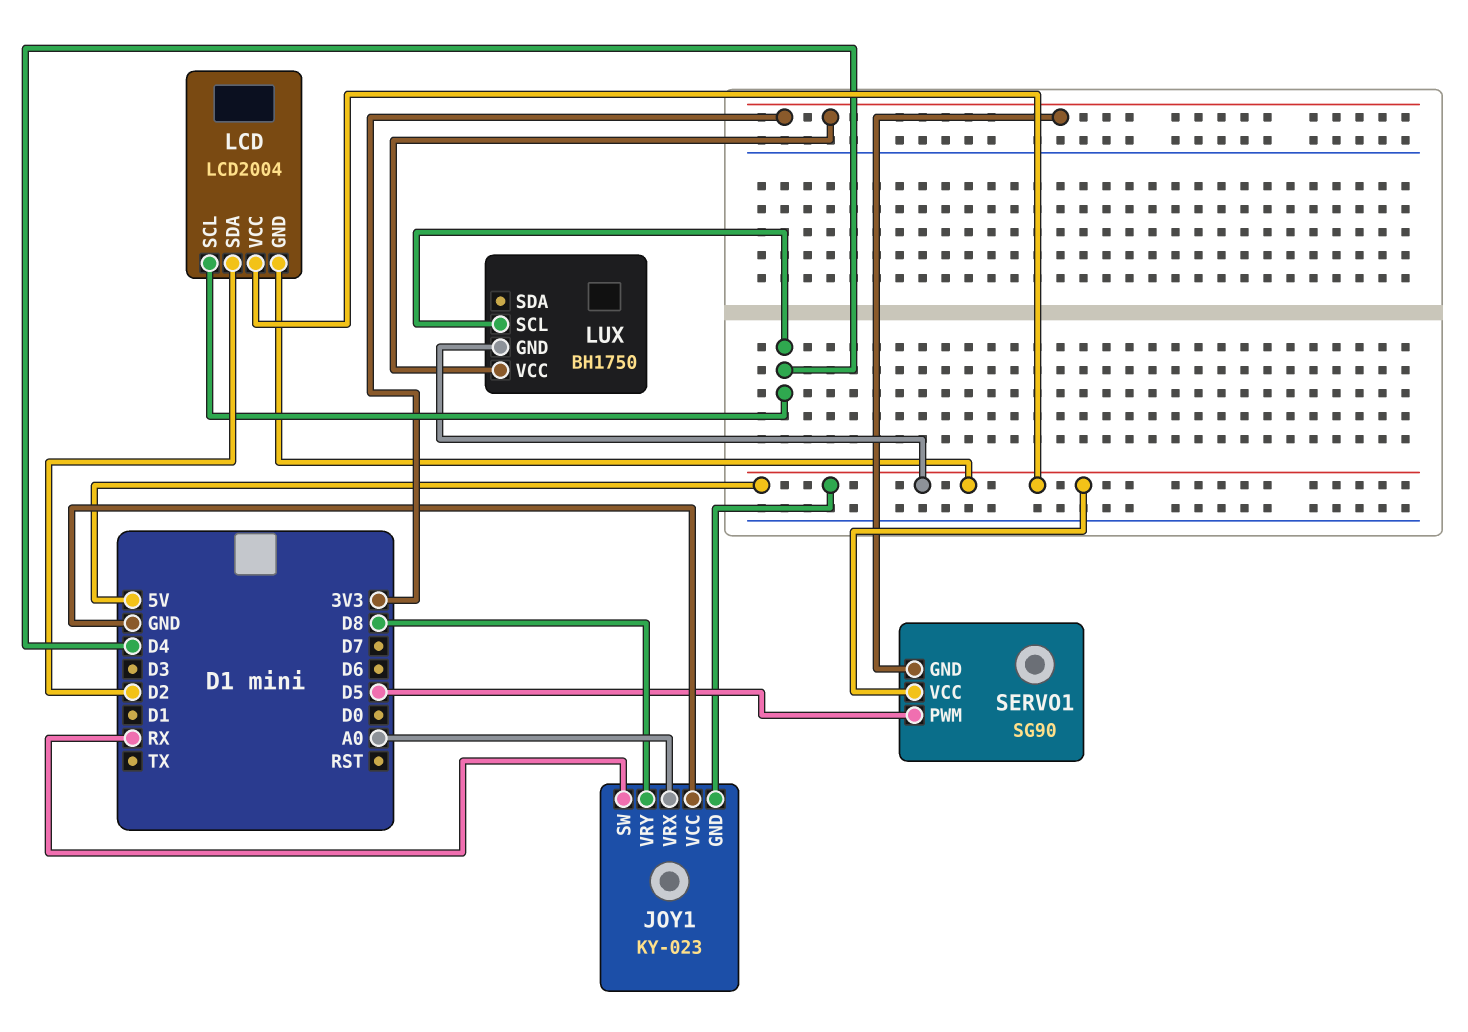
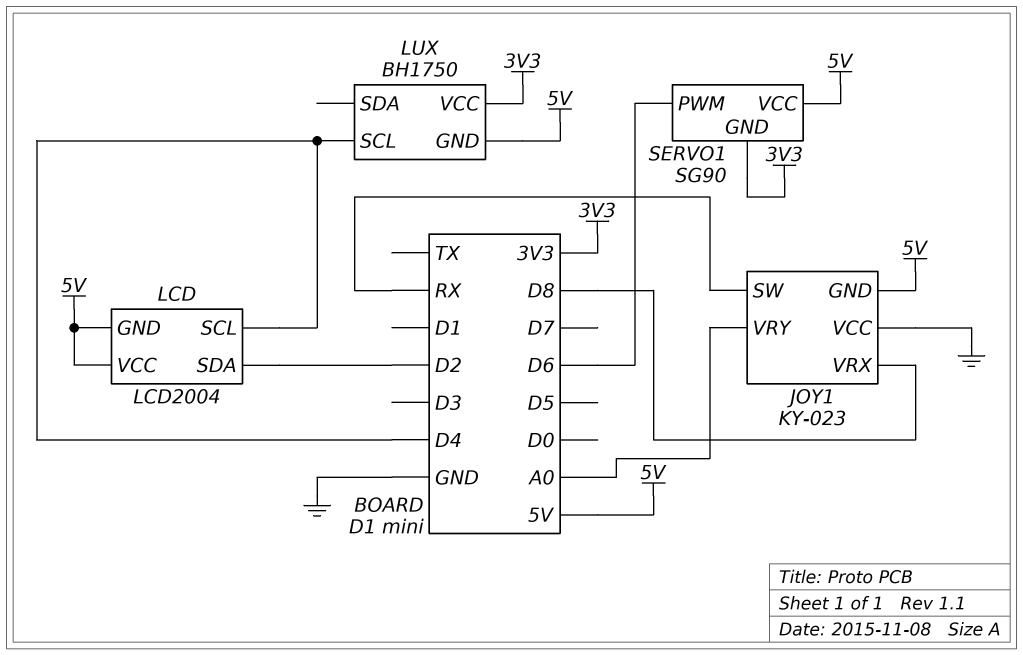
JOY1 pin VRX: A0 -> D8
JOY1 pin VRY: D8 -> A0
SERVO1 pin PWM: D5 -> D6

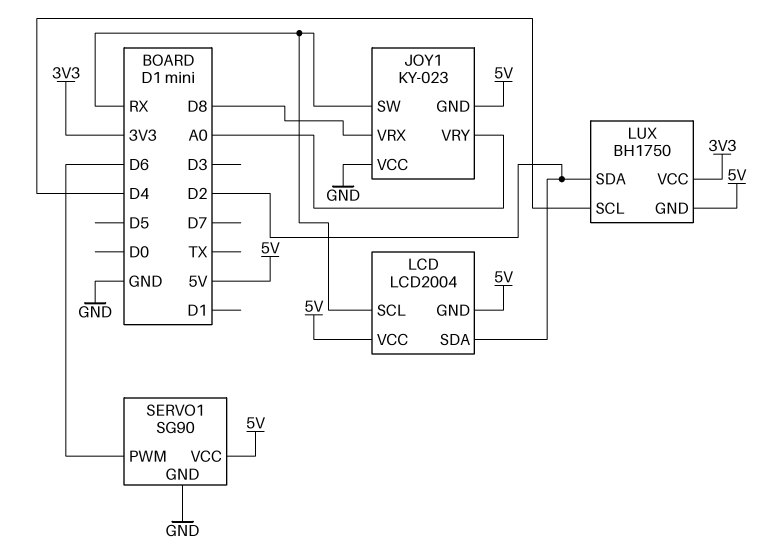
LCD pin SCL: D4 -> RX
LUX pin SDA: none -> D2
SERVO1 pin GND: 3V3 -> GND

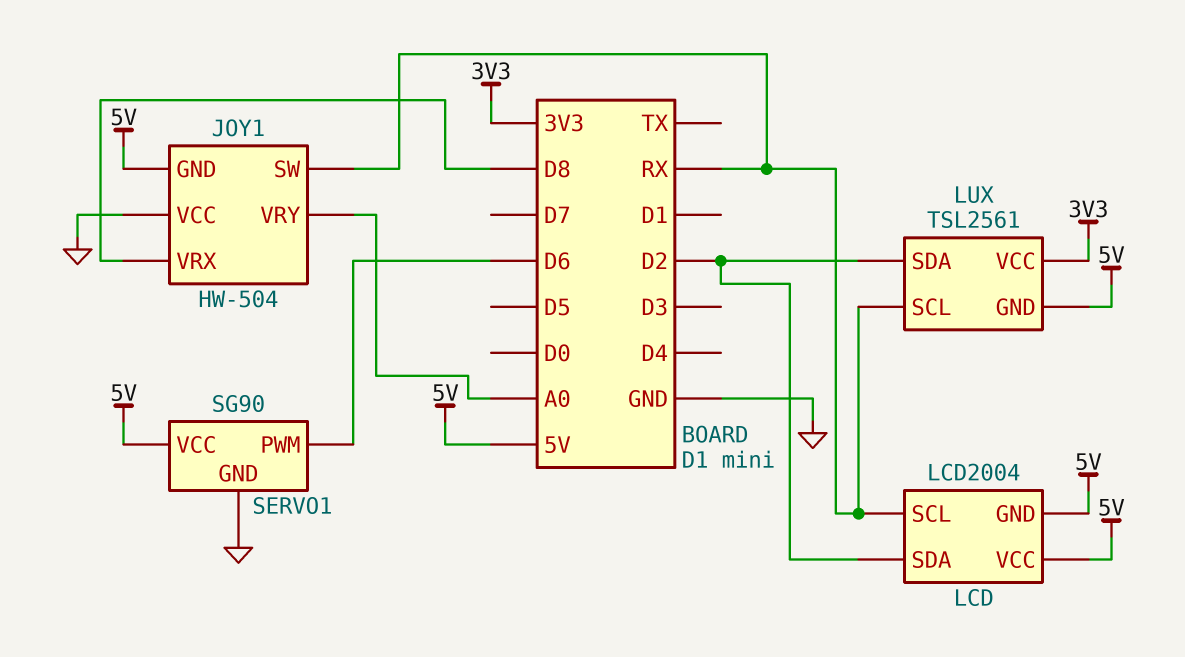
JOY1: KY-023 -> HW-504
LUX: BH1750 -> TSL2561
LUX pin SCL: D4 -> RX

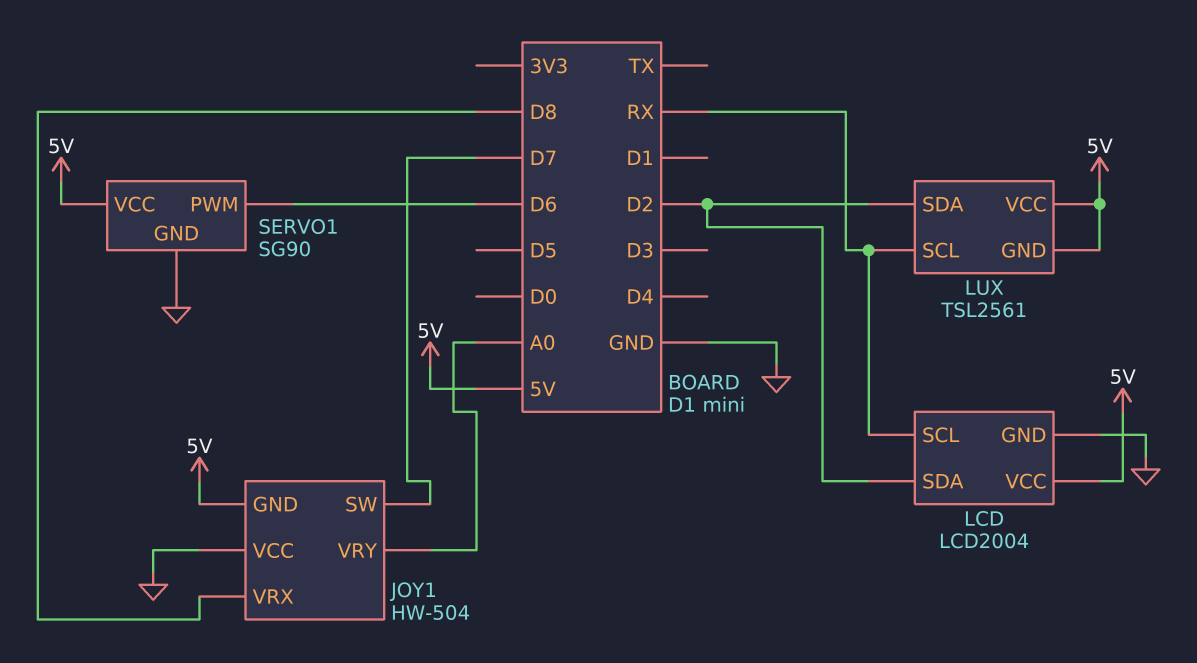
JOY1 pin SW: RX -> D7
LCD pin GND: 5V -> GND
LUX pin VCC: 3V3 -> 5V

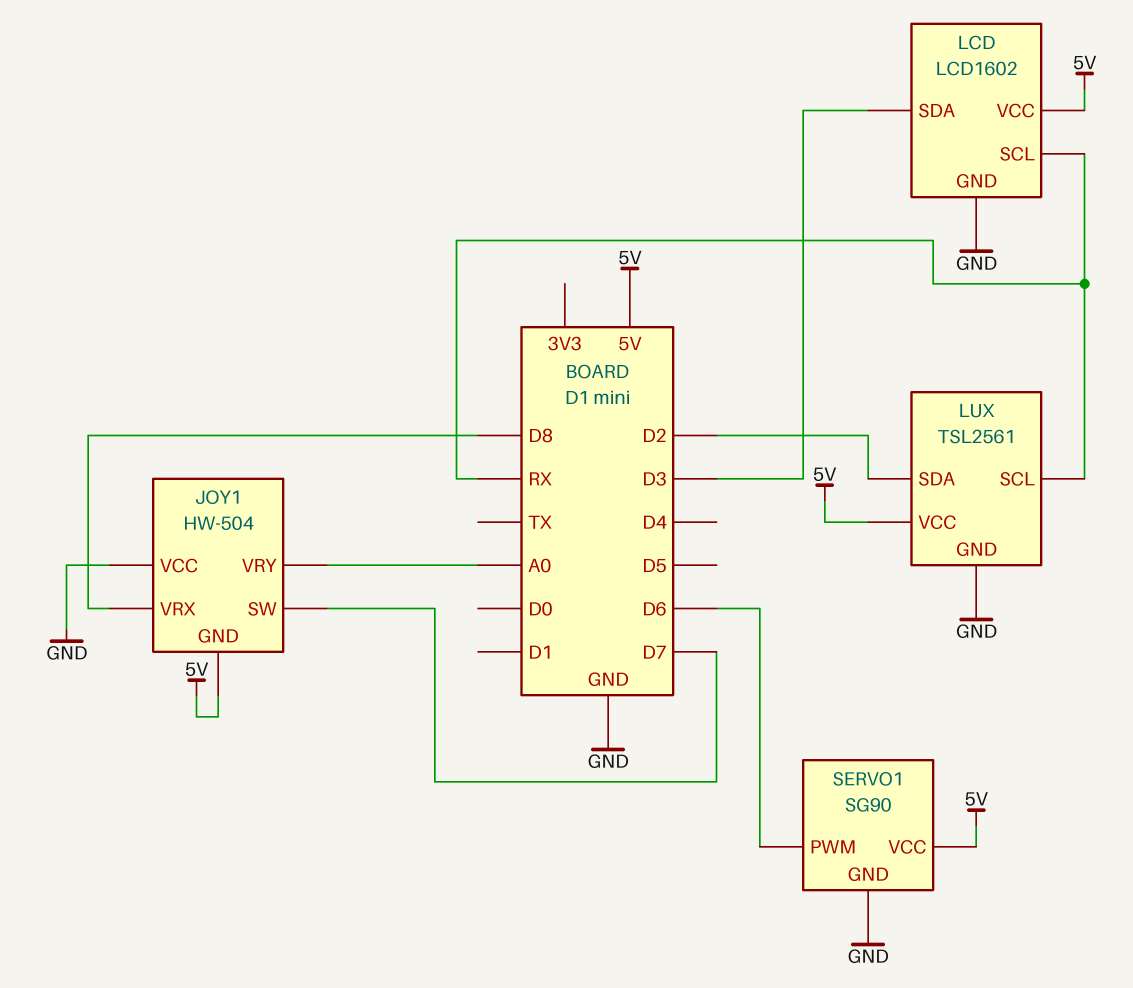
LCD: LCD2004 -> LCD1602
LCD pin SDA: D2 -> D3
LUX pin GND: 5V -> GND

